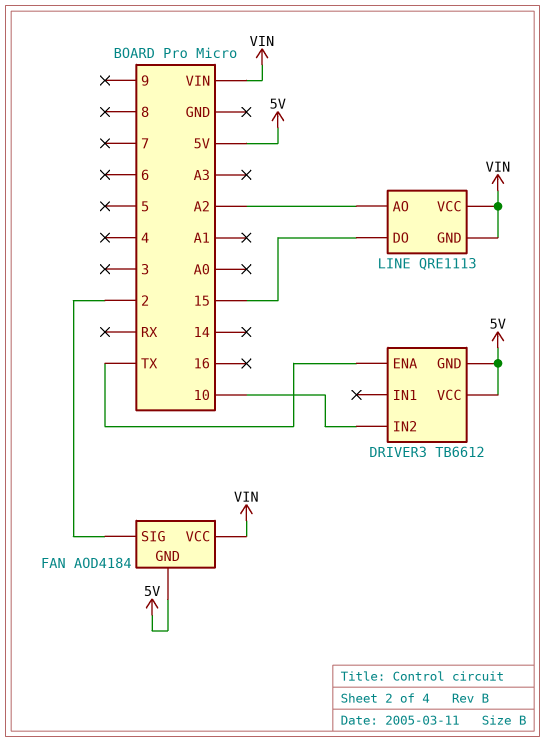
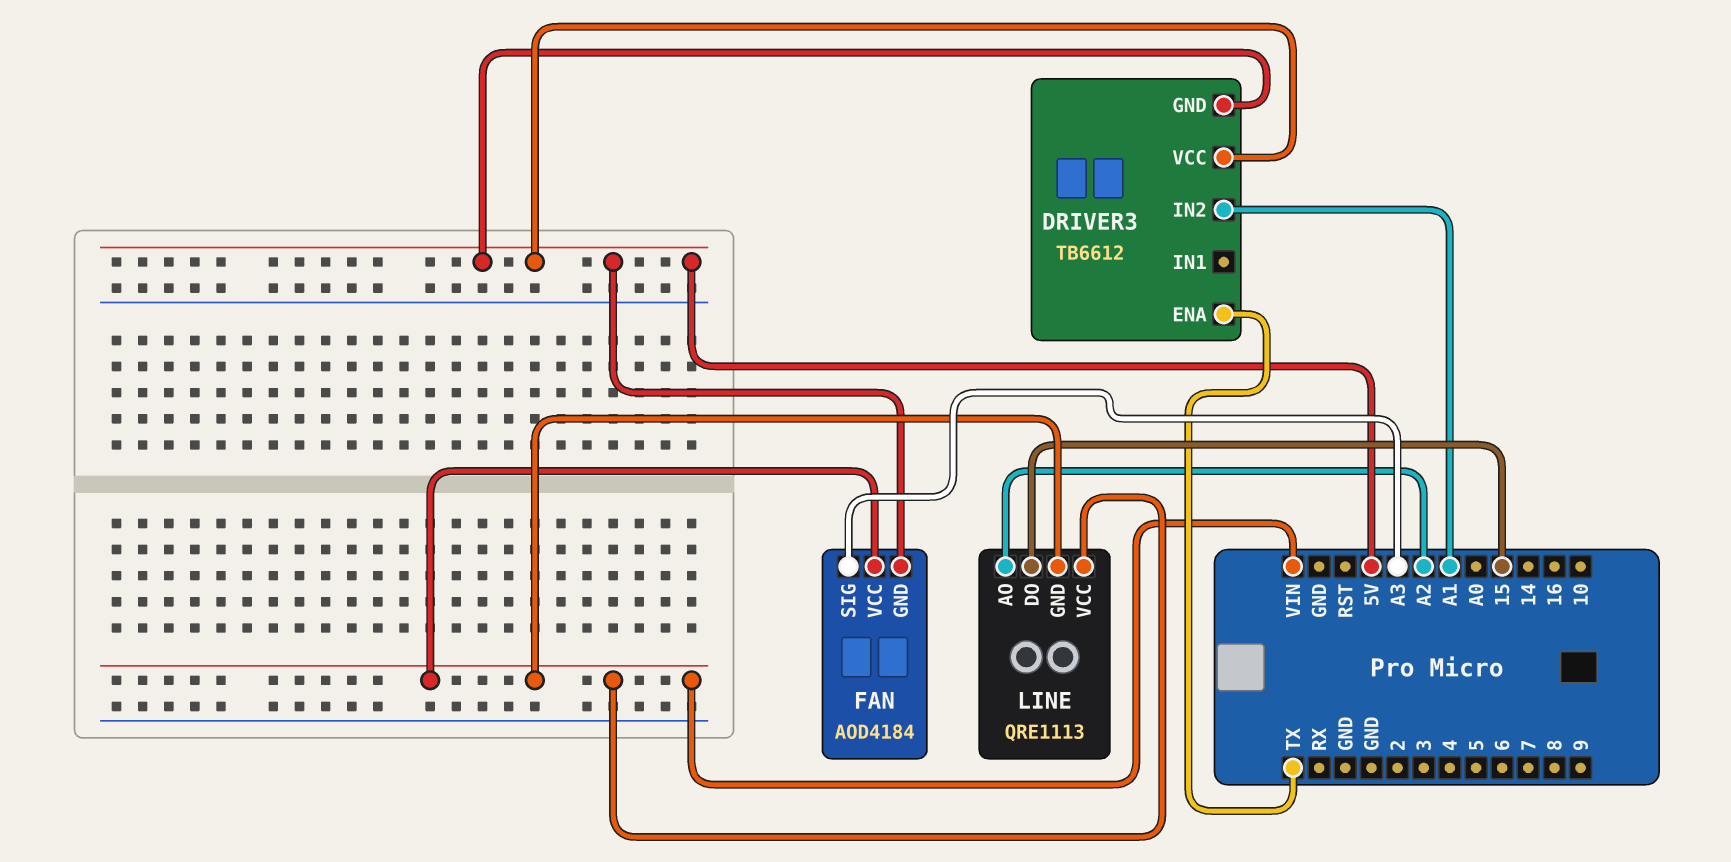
DRIVER3 pin IN2: 10 -> A1
FAN pin SIG: 2 -> A3

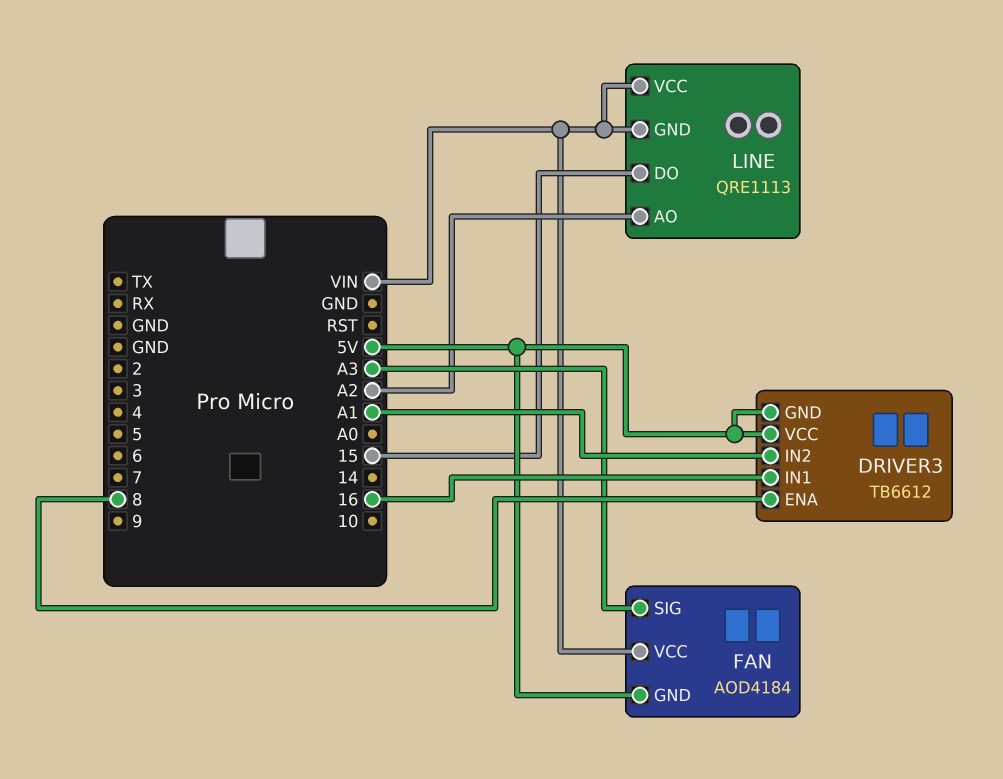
DRIVER3 pin ENA: TX -> 8
DRIVER3 pin IN1: none -> 16

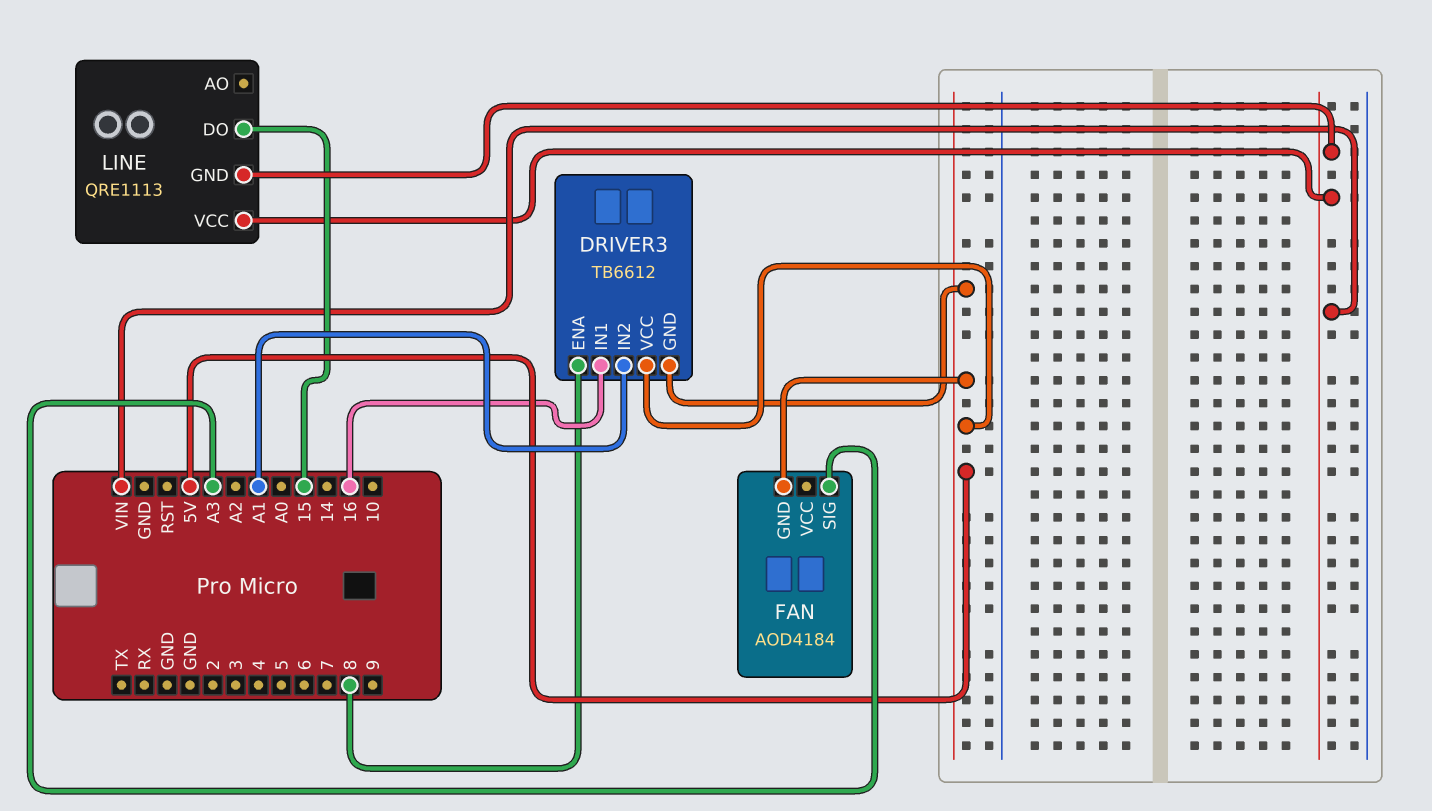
FAN pin VCC: VIN -> none
LINE pin AO: A2 -> none

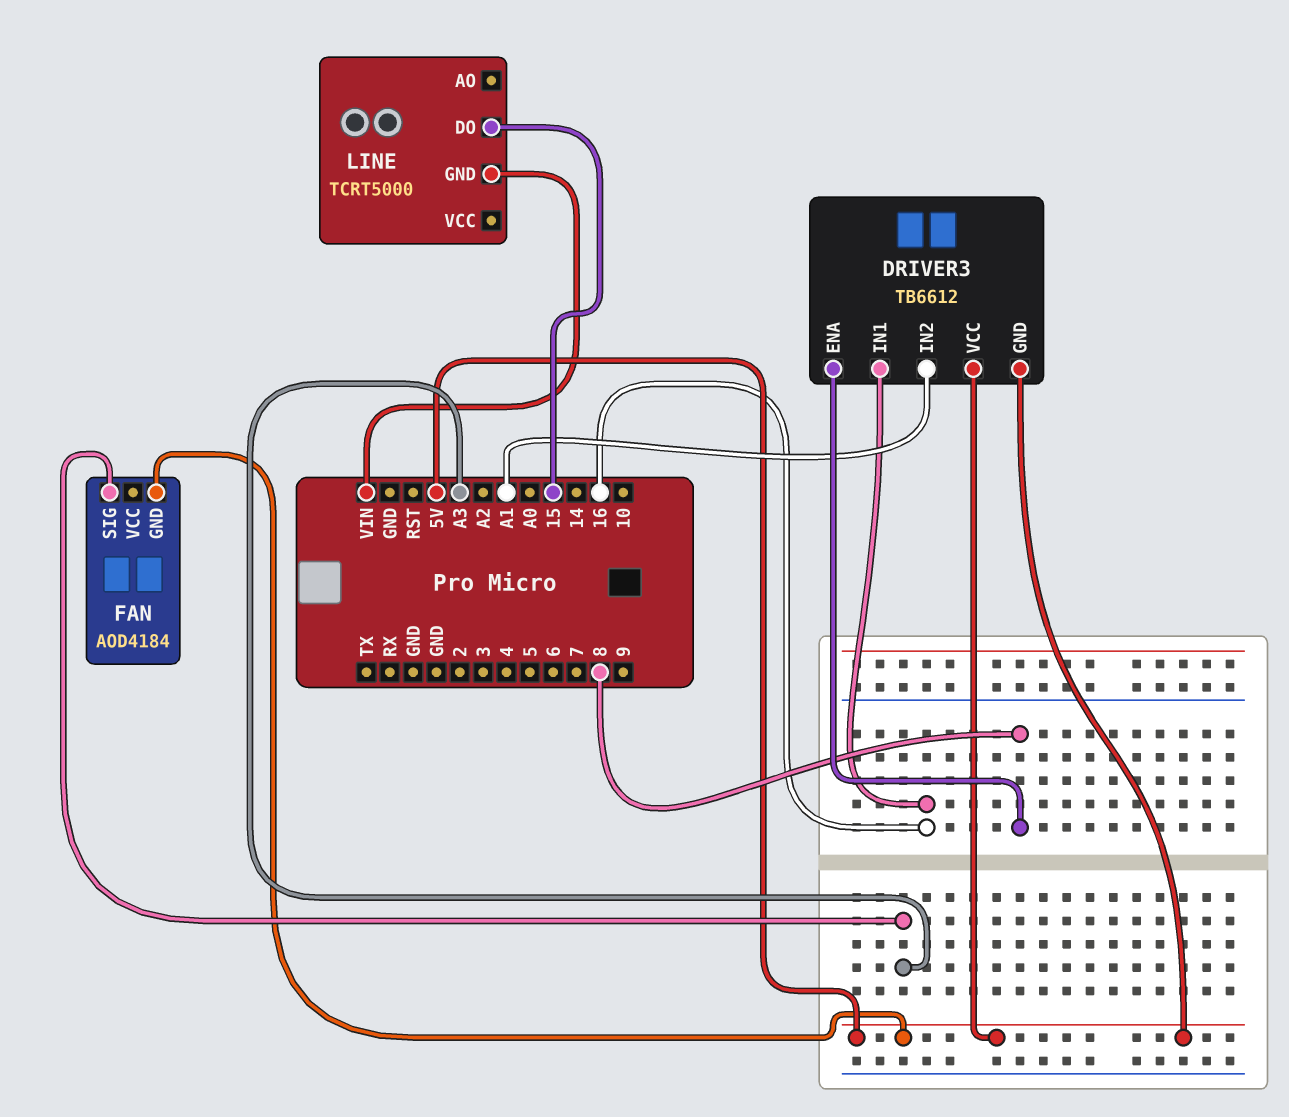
LINE: QRE1113 -> TCRT5000
LINE pin VCC: VIN -> none

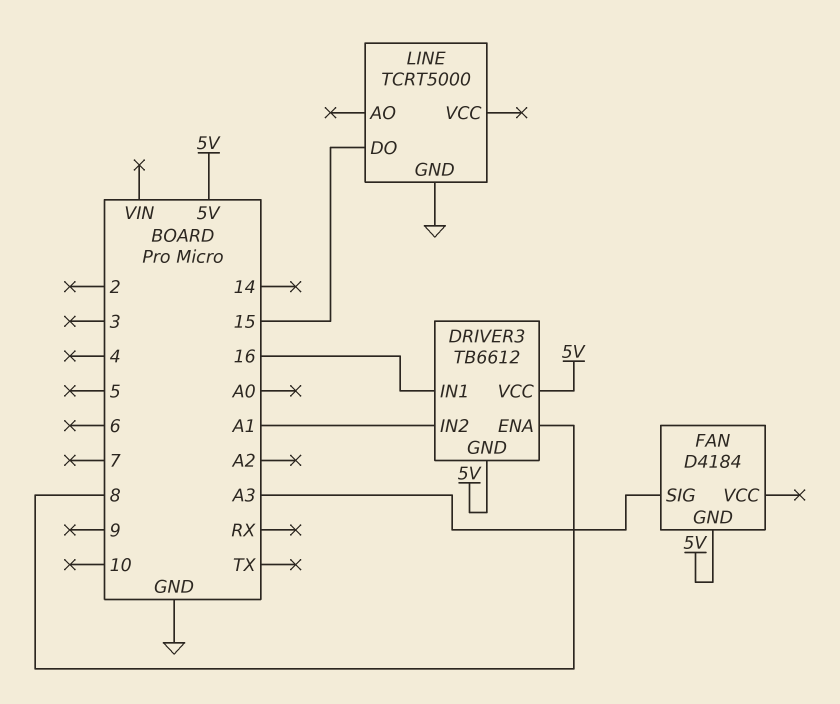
FAN: AOD4184 -> D4184
LINE pin GND: VIN -> GND

